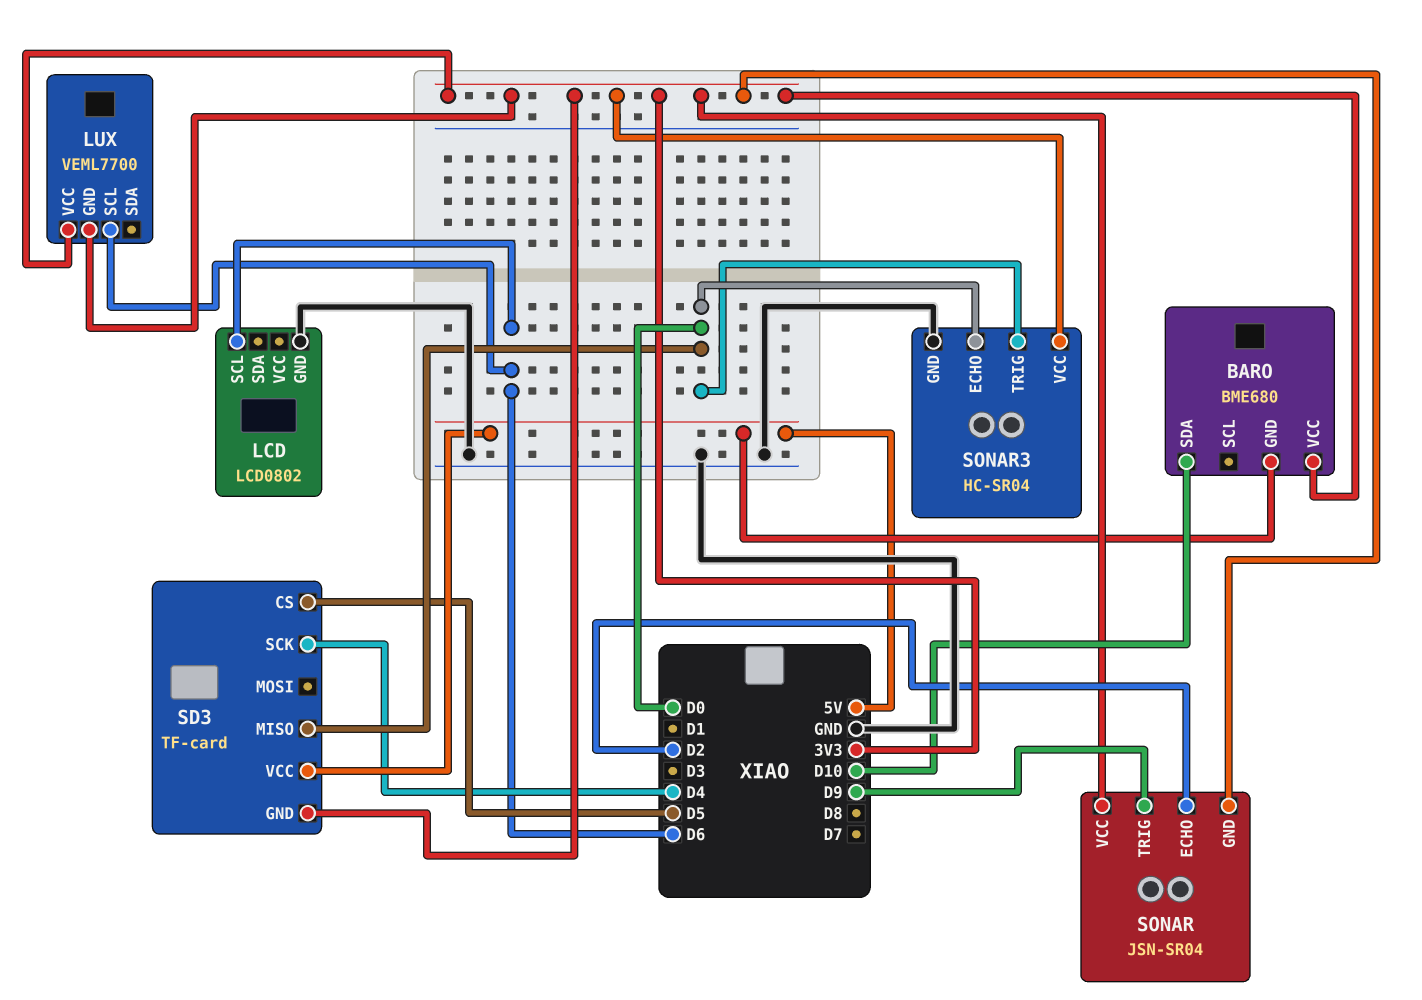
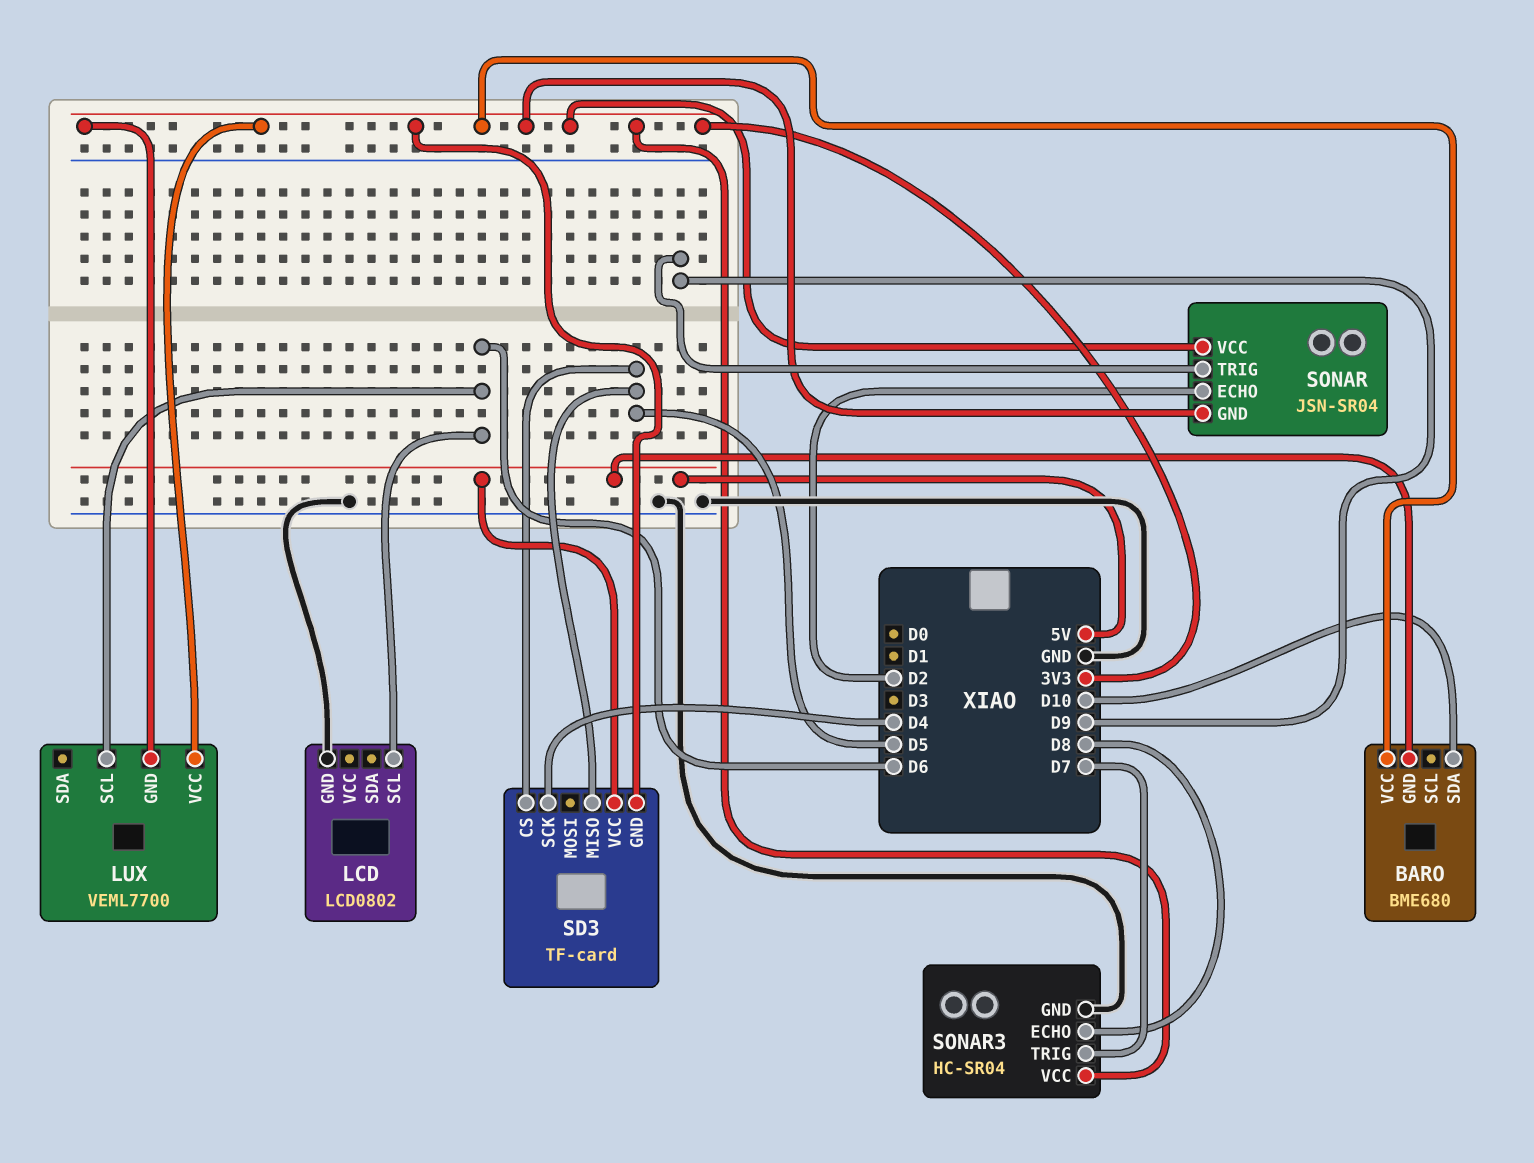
SD3 pin MISO: D0 -> D5
SONAR3 pin ECHO: D0 -> D8
SONAR3 pin TRIG: D0 -> D7

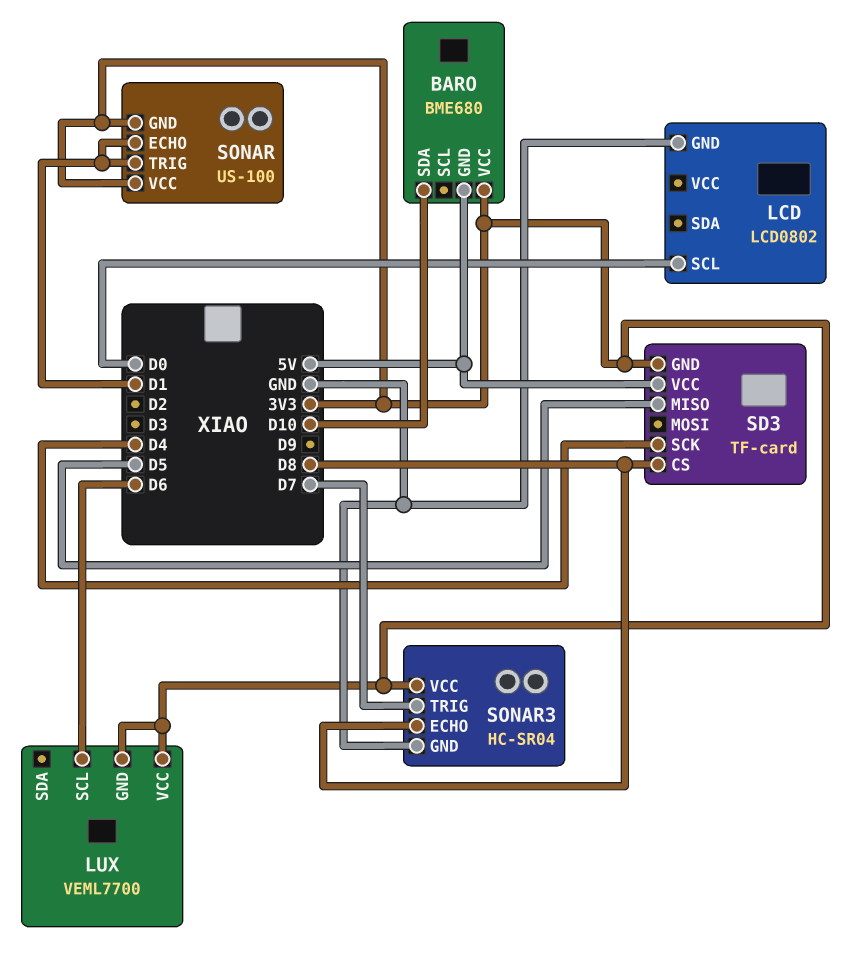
LCD pin SCL: D6 -> D0
SD3 pin CS: D5 -> D8
SONAR: JSN-SR04 -> US-100
SONAR pin ECHO: D2 -> D1
SONAR pin TRIG: D9 -> D1

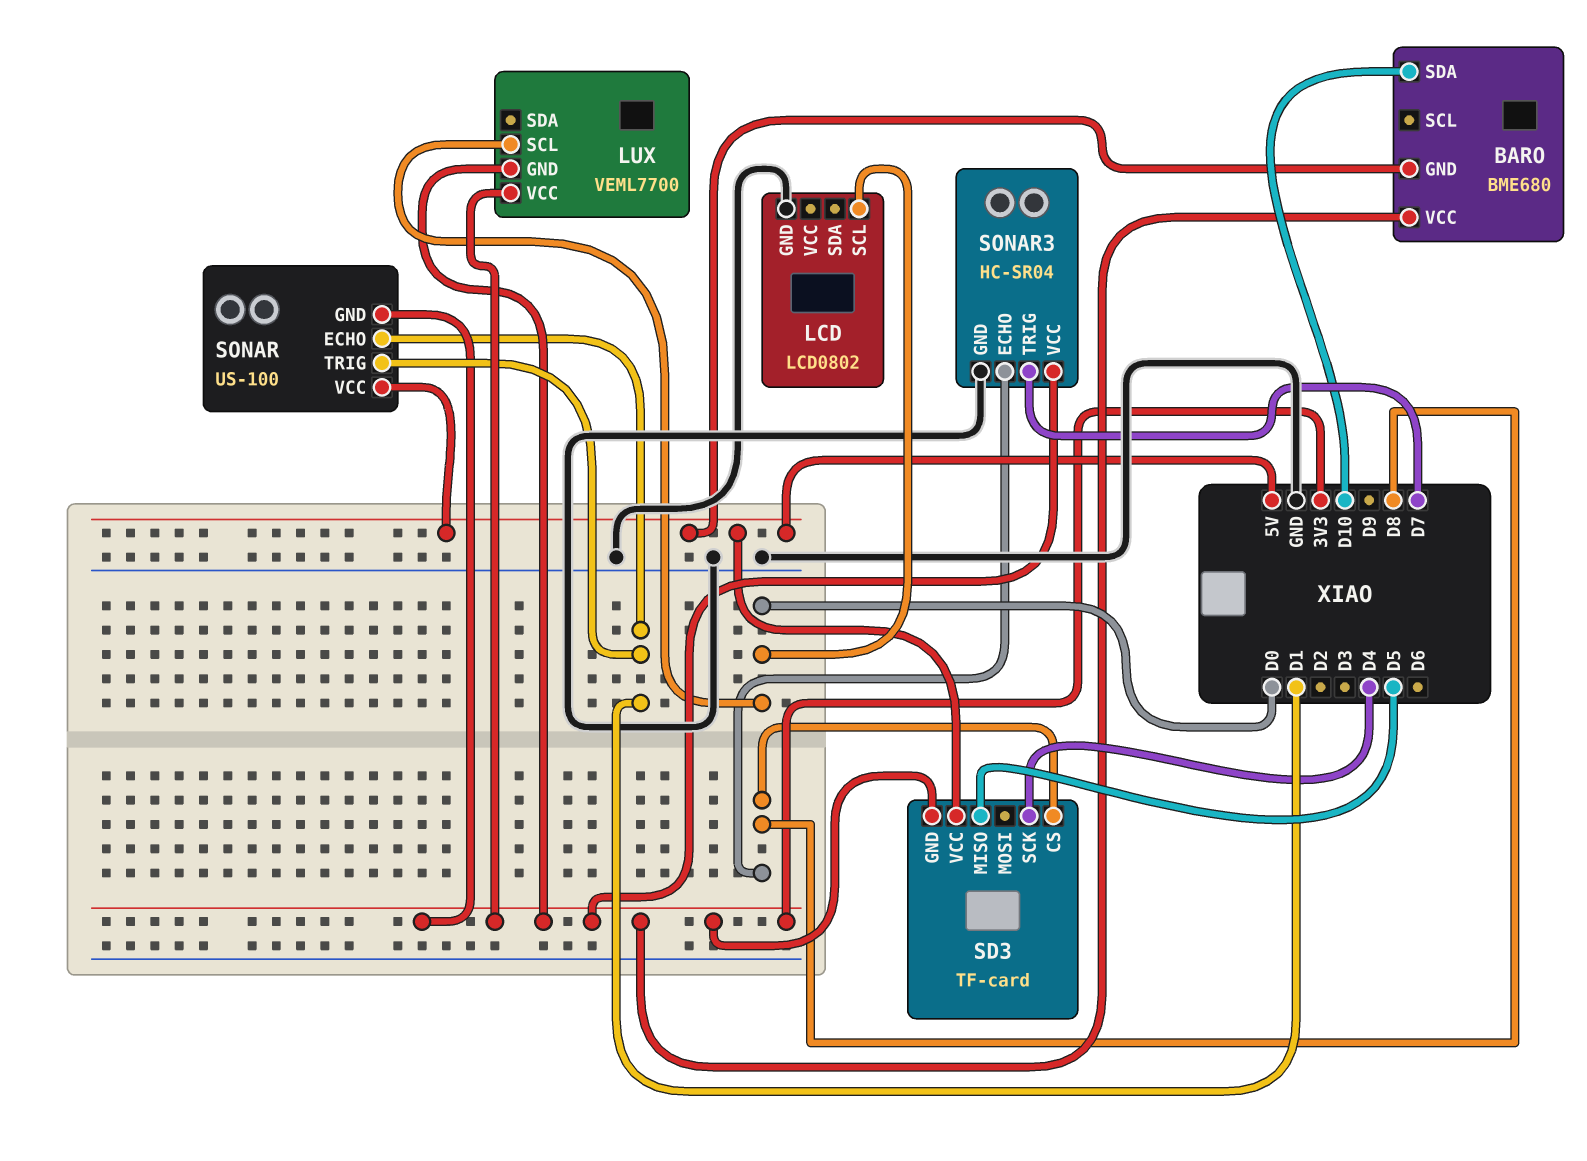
LUX pin SCL: D6 -> D0
SONAR pin VCC: 3V3 -> 5V

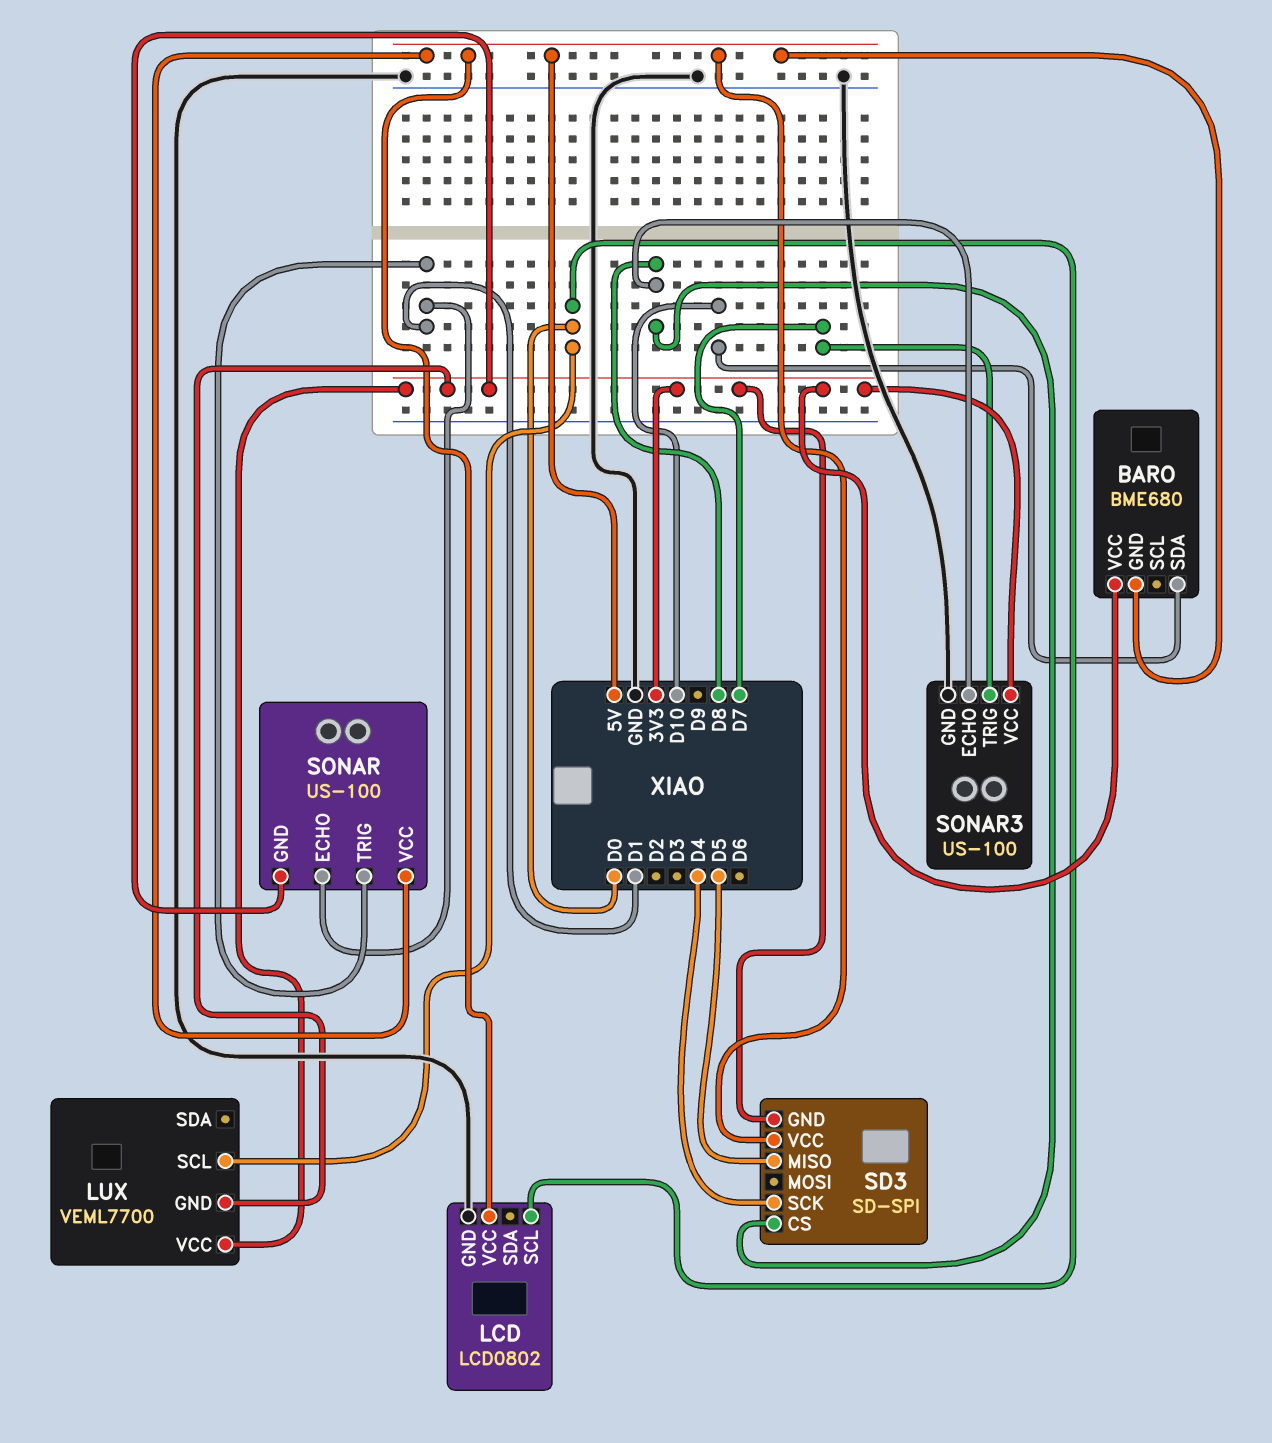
LCD pin VCC: none -> 5V
SD3: TF-card -> SD-SPI
SONAR3: HC-SR04 -> US-100

